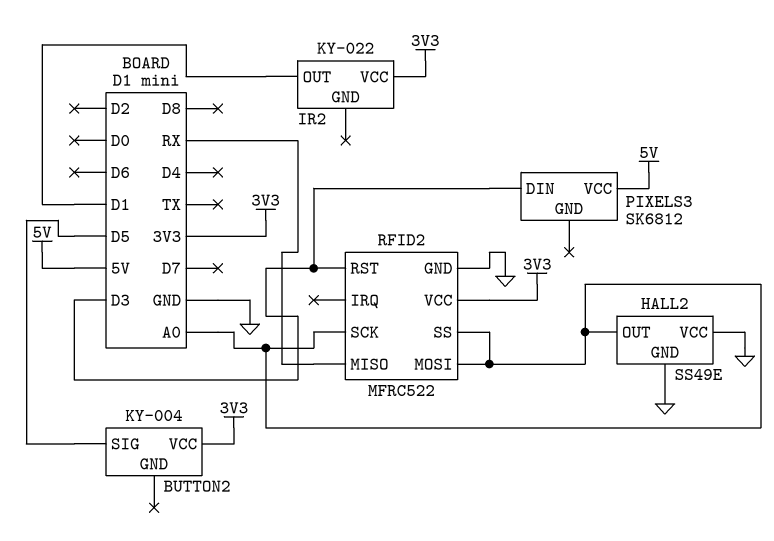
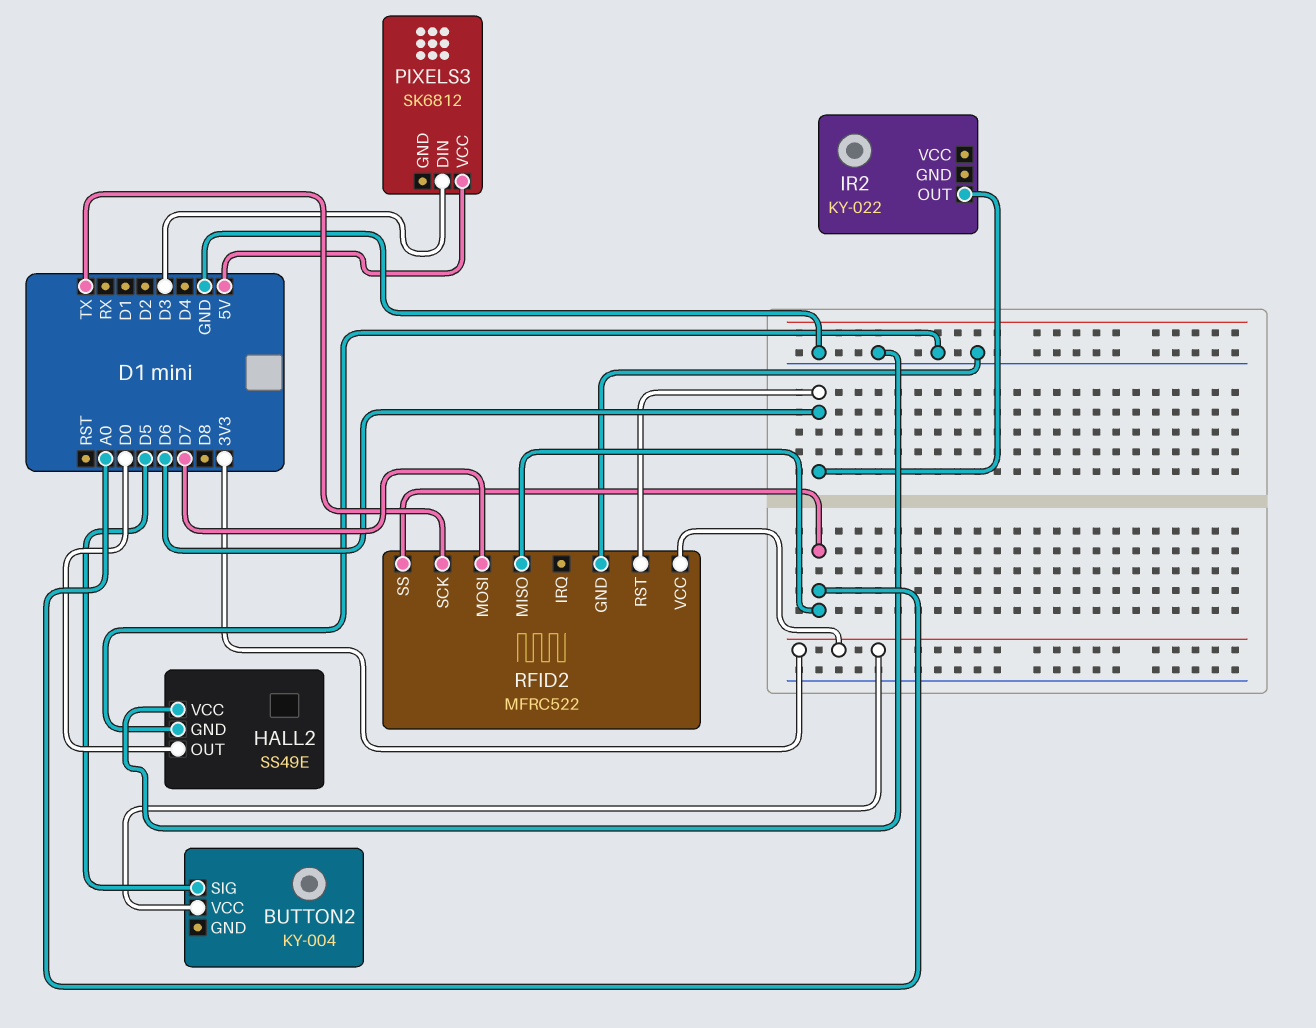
HALL2 pin OUT: A0 -> D0
IR2 pin OUT: D1 -> D6
IR2 pin VCC: 3V3 -> none
RFID2 pin MISO: RX -> A0
RFID2 pin MOSI: A0 -> D7
RFID2 pin RST: D3 -> D6
RFID2 pin SCK: A0 -> TX

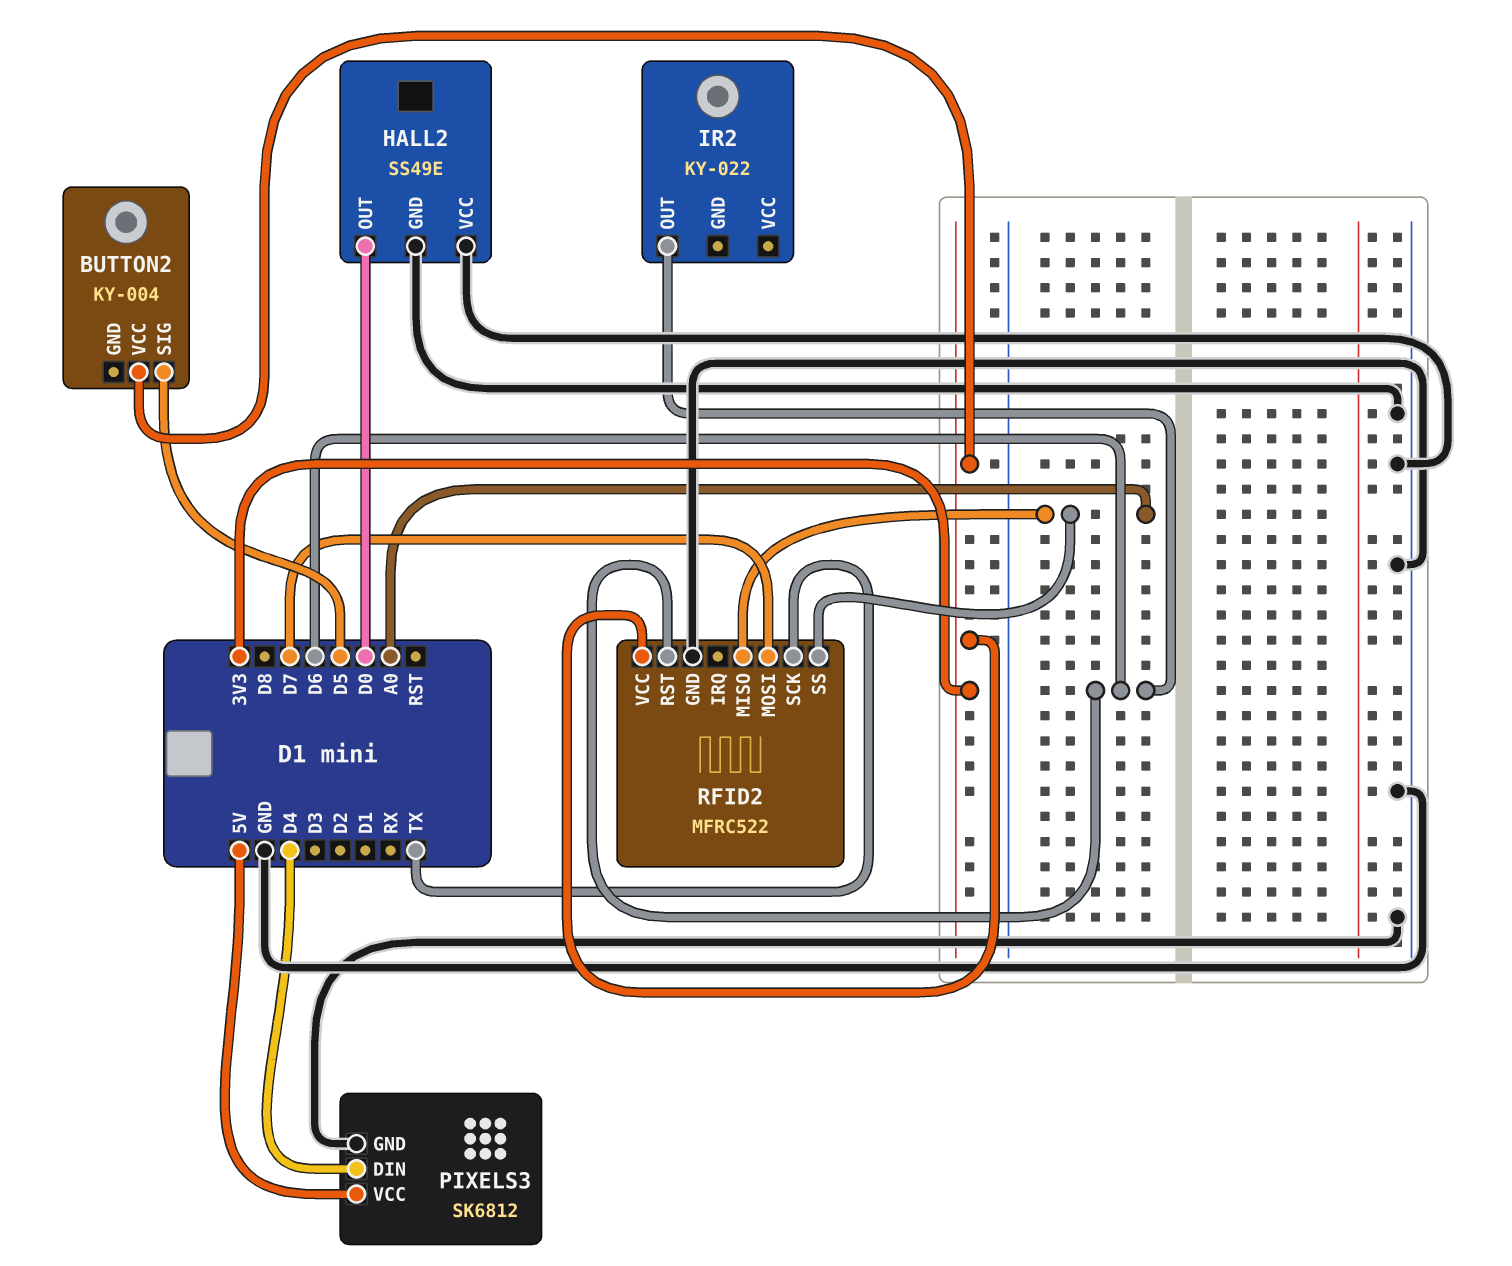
PIXELS3 pin DIN: D3 -> D4
PIXELS3 pin GND: none -> GND

